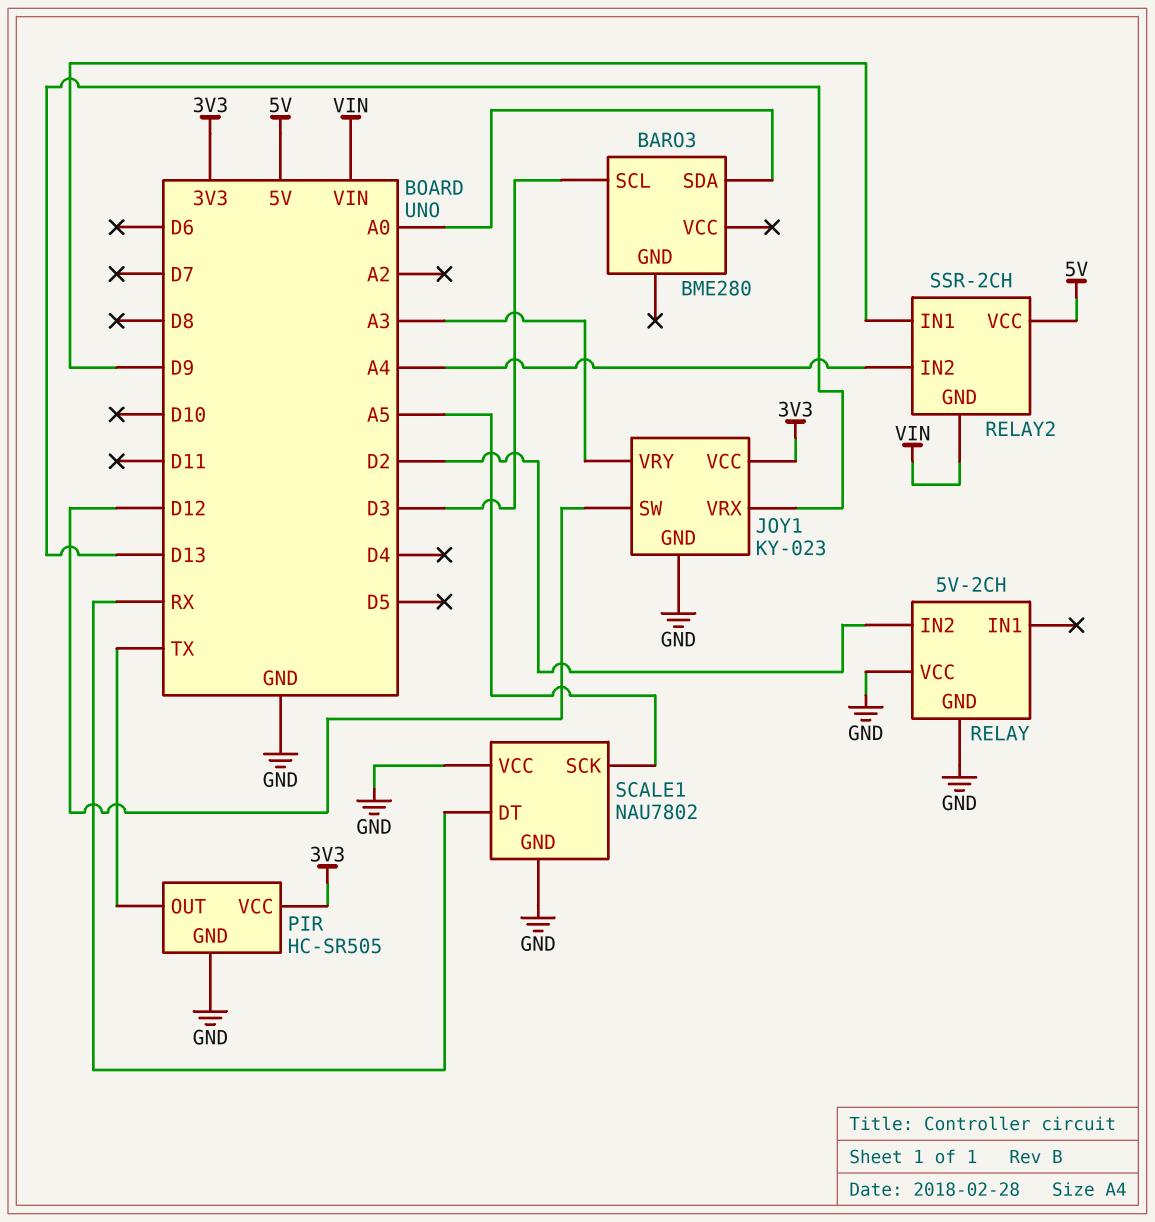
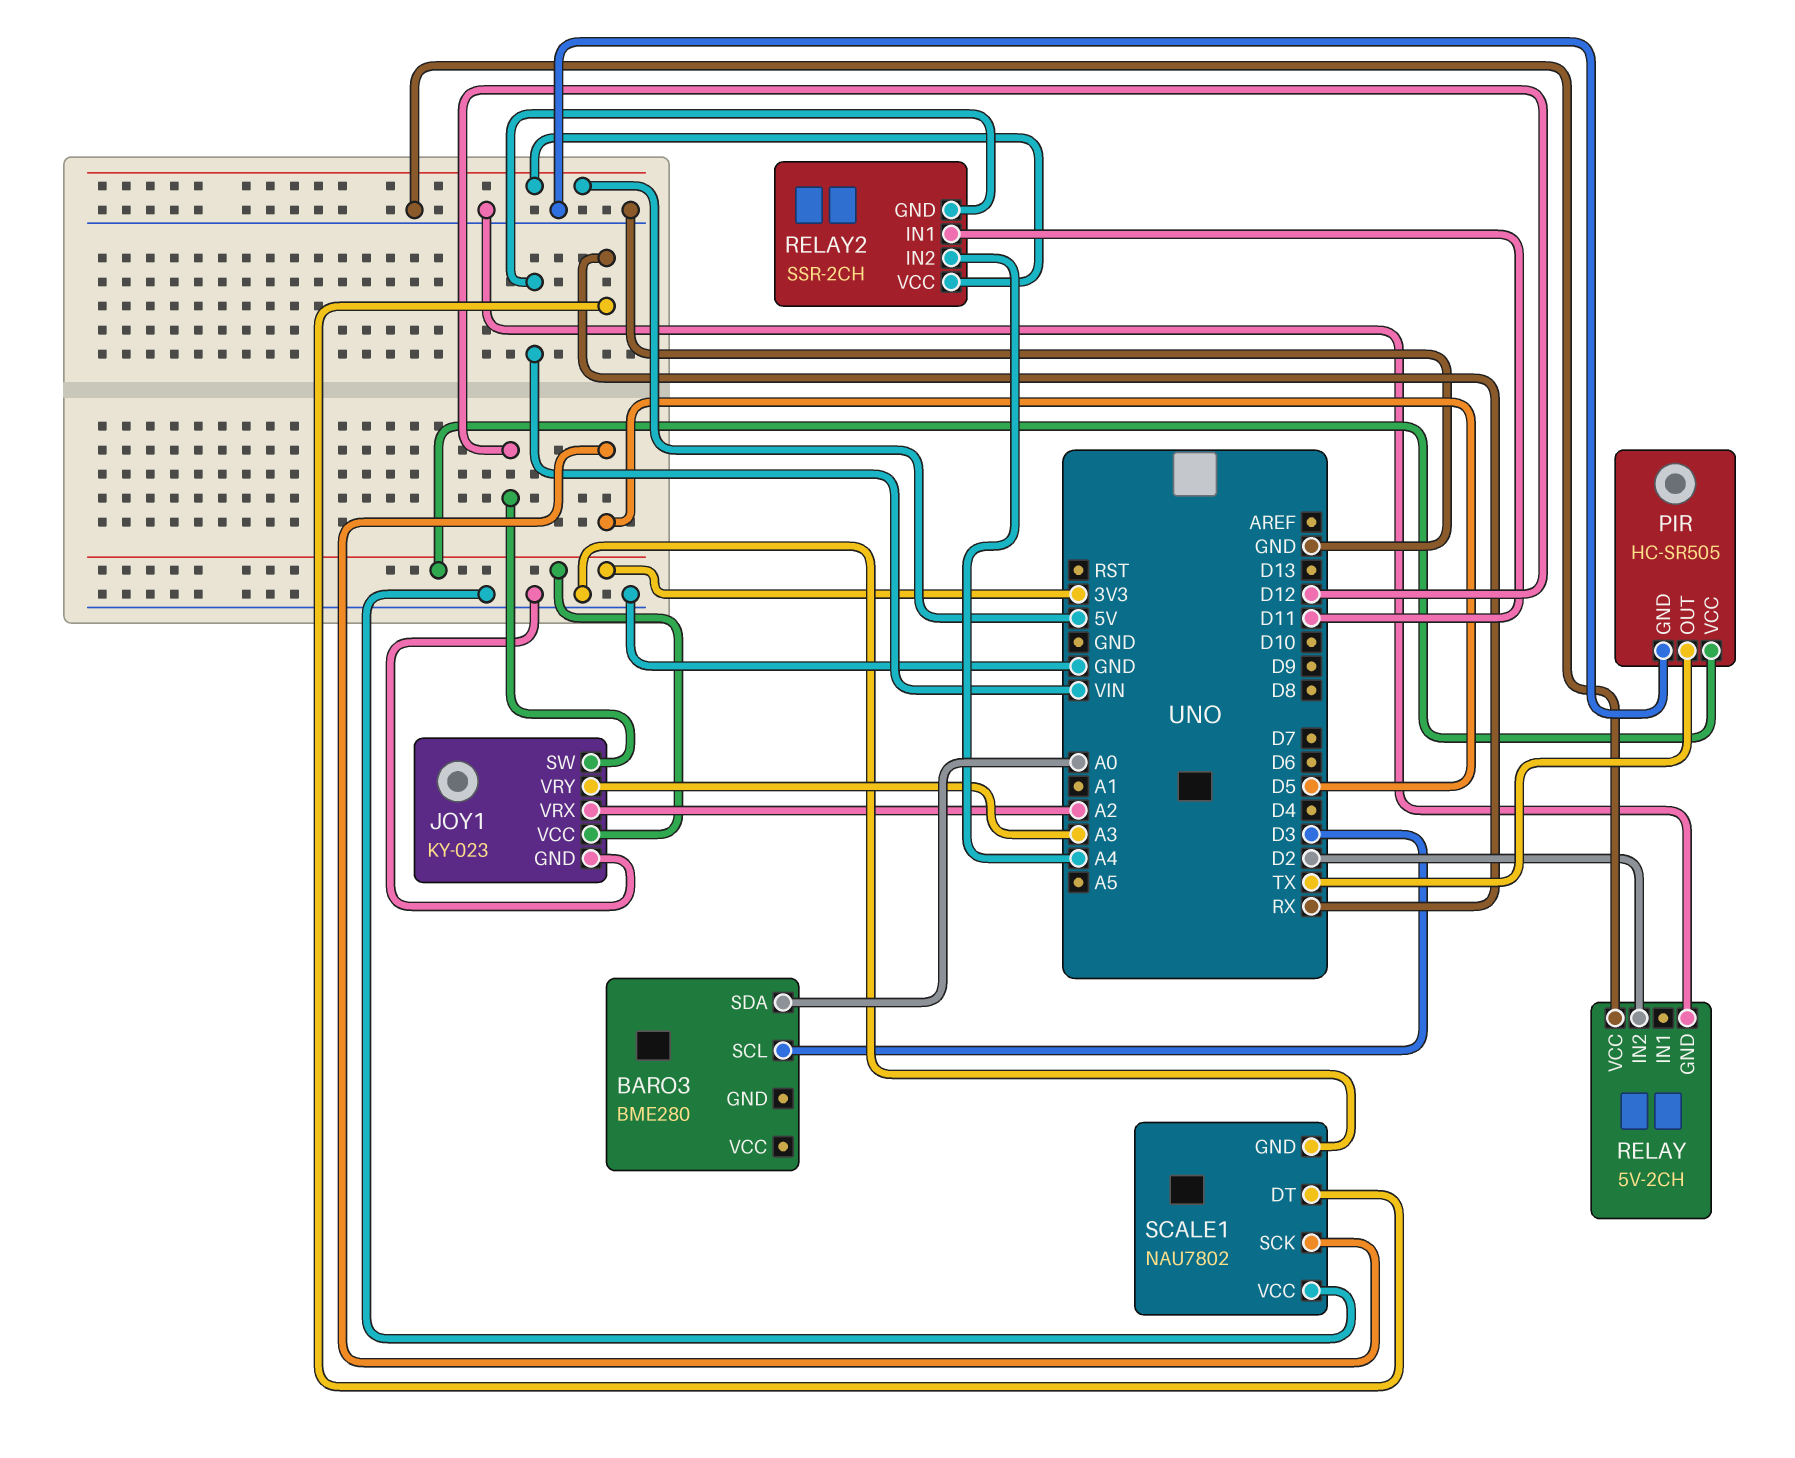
JOY1 pin VRX: D13 -> A2
RELAY2 pin IN1: D9 -> D11
SCALE1 pin SCK: A5 -> D5

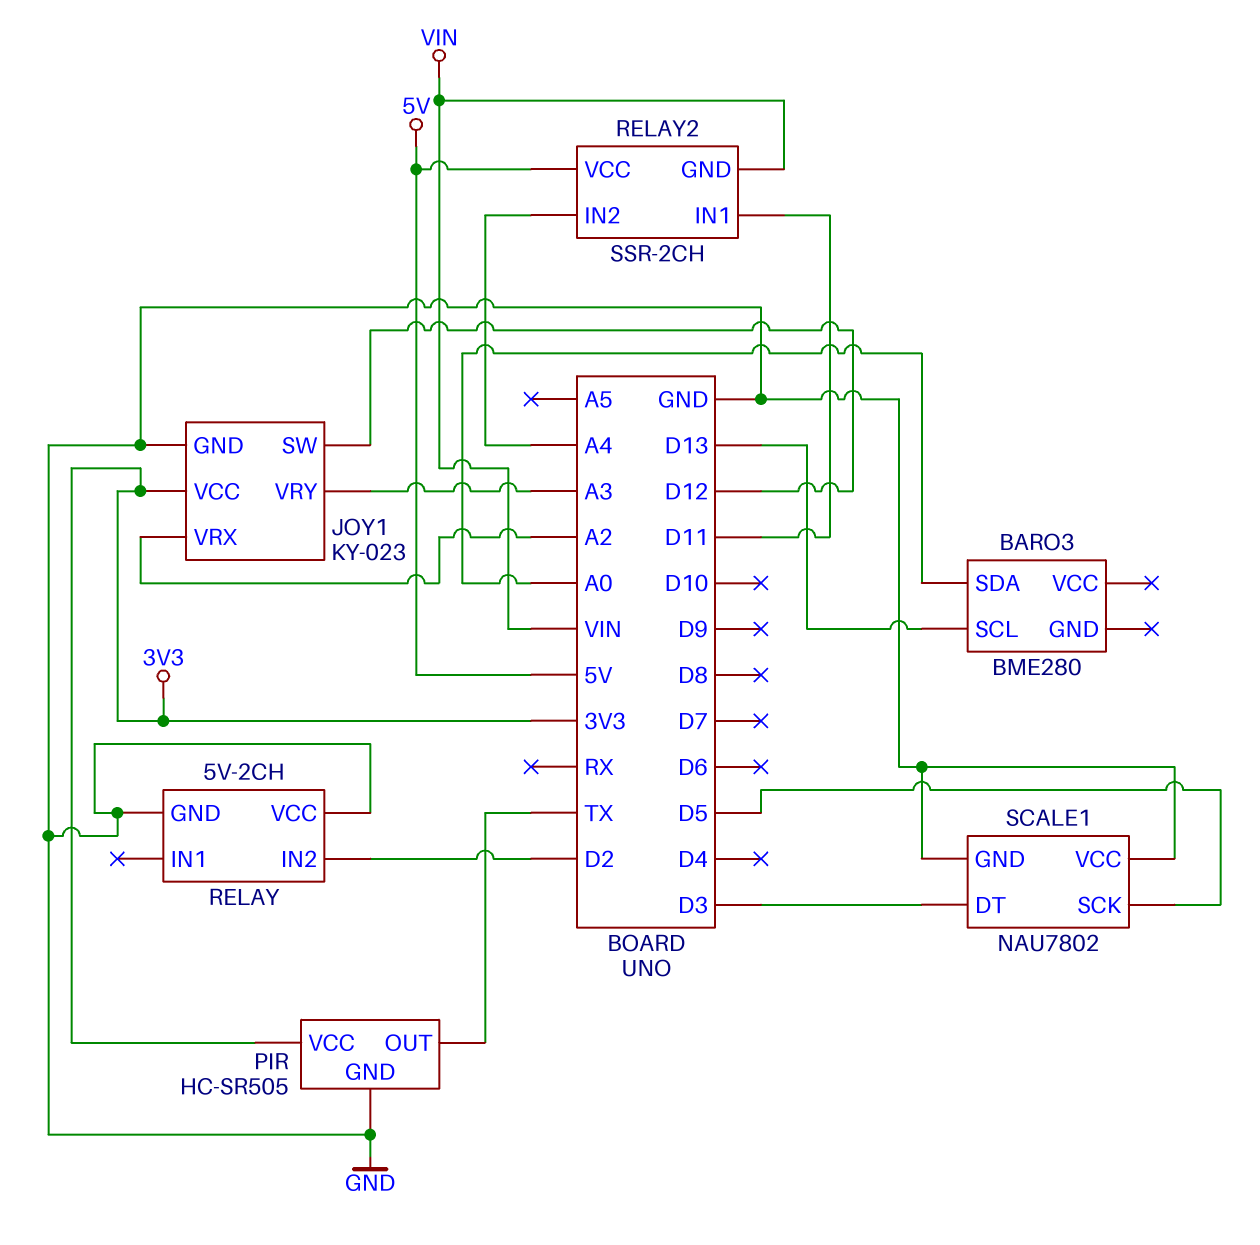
BARO3 pin SCL: D3 -> D13
SCALE1 pin DT: RX -> D3

